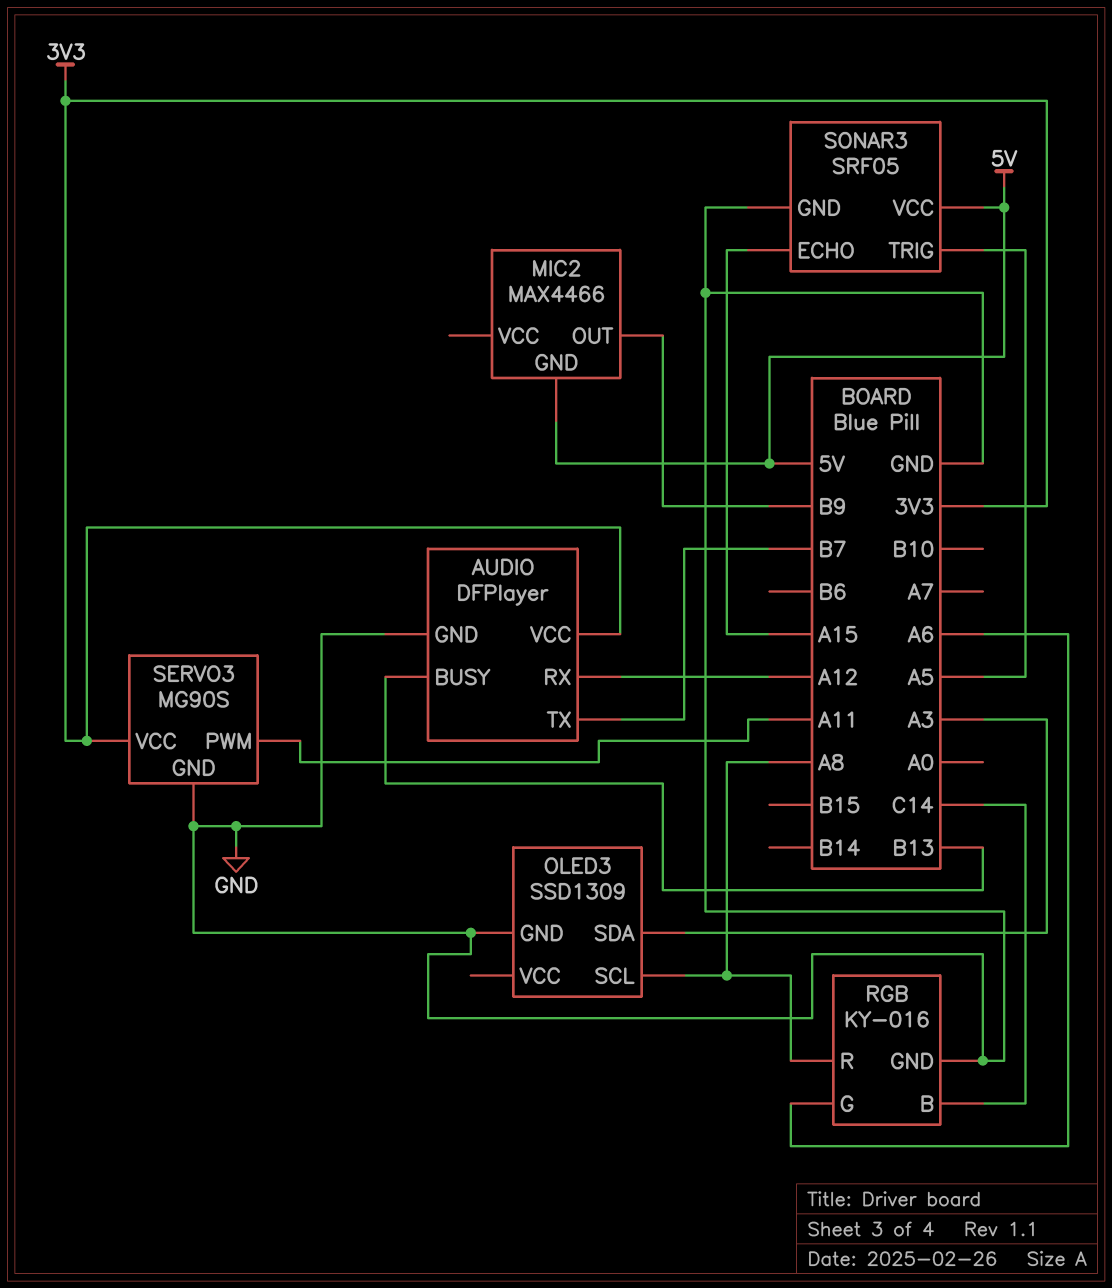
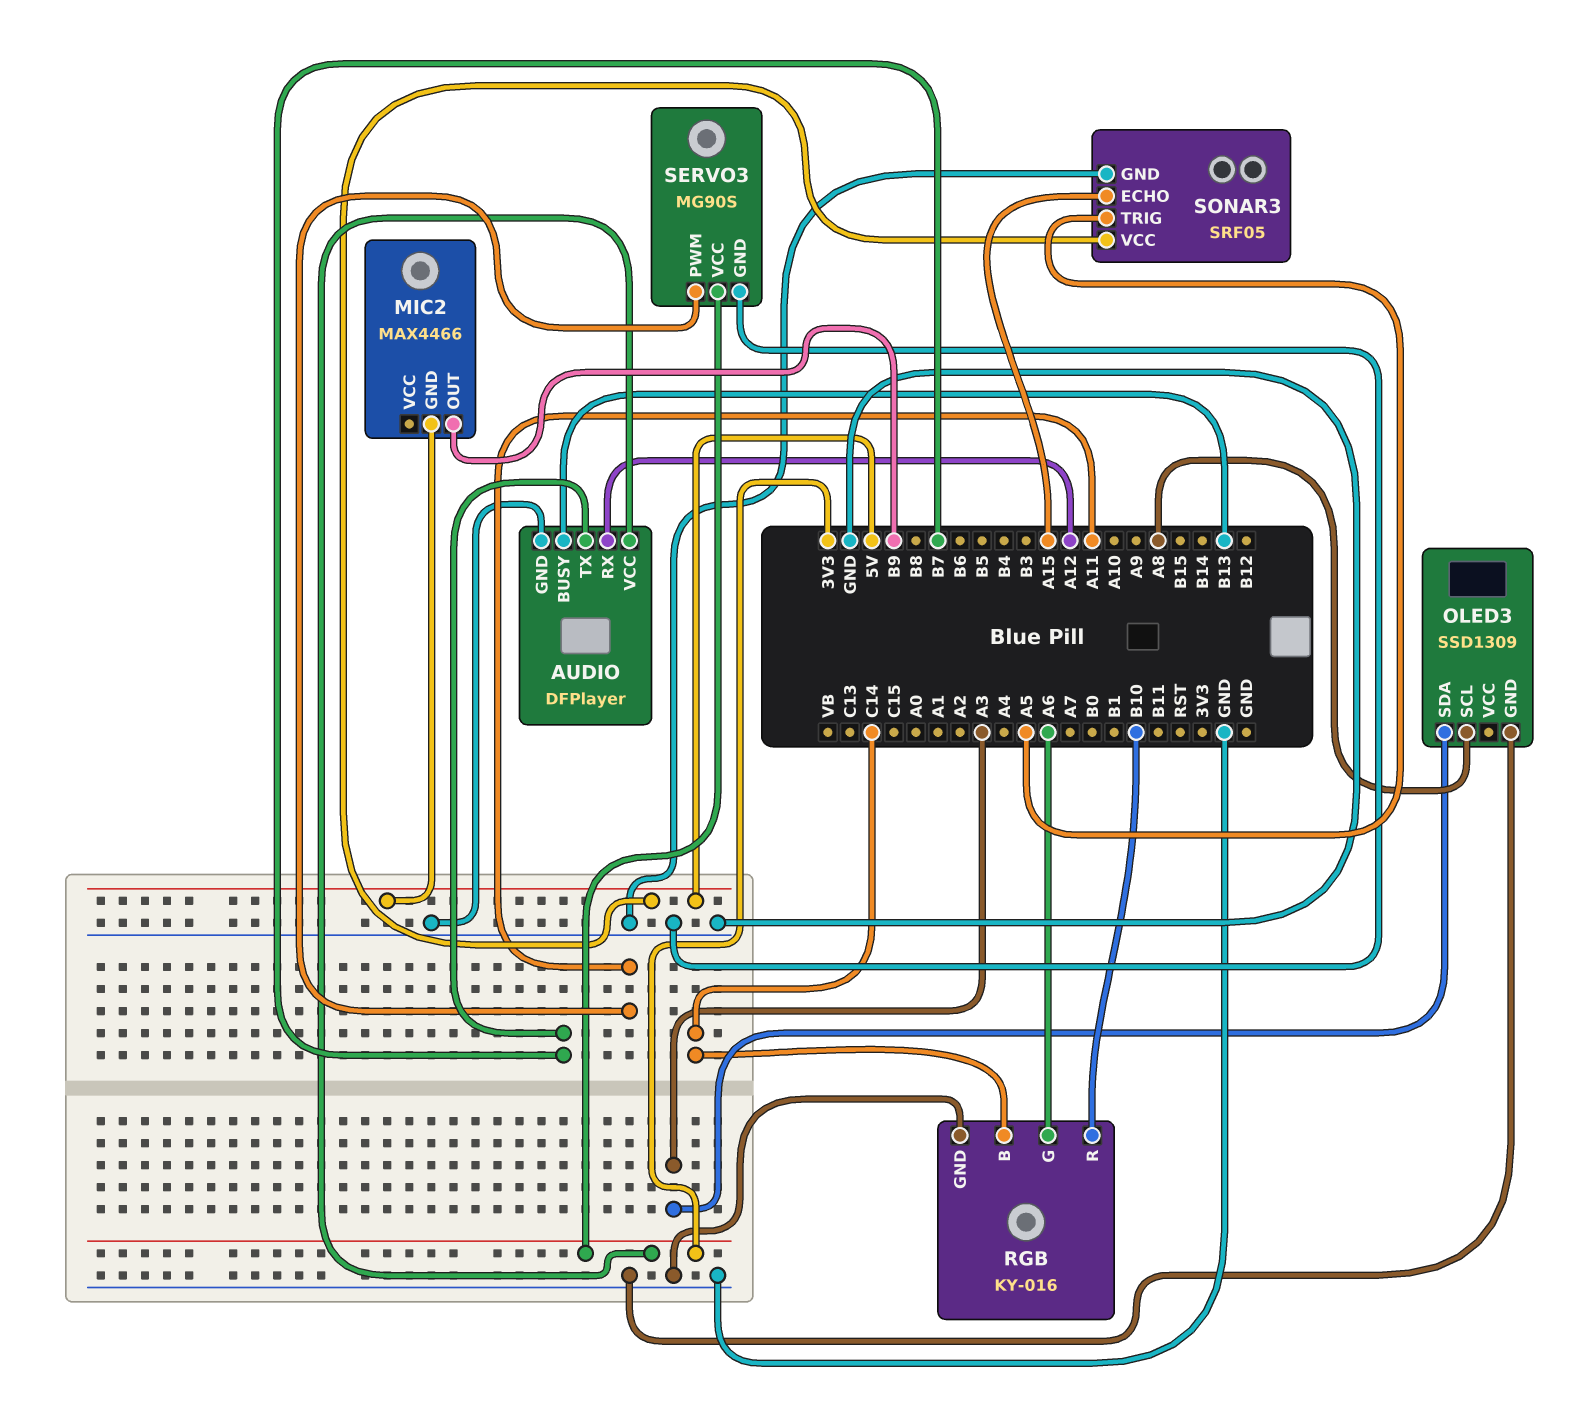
RGB pin R: A8 -> B10

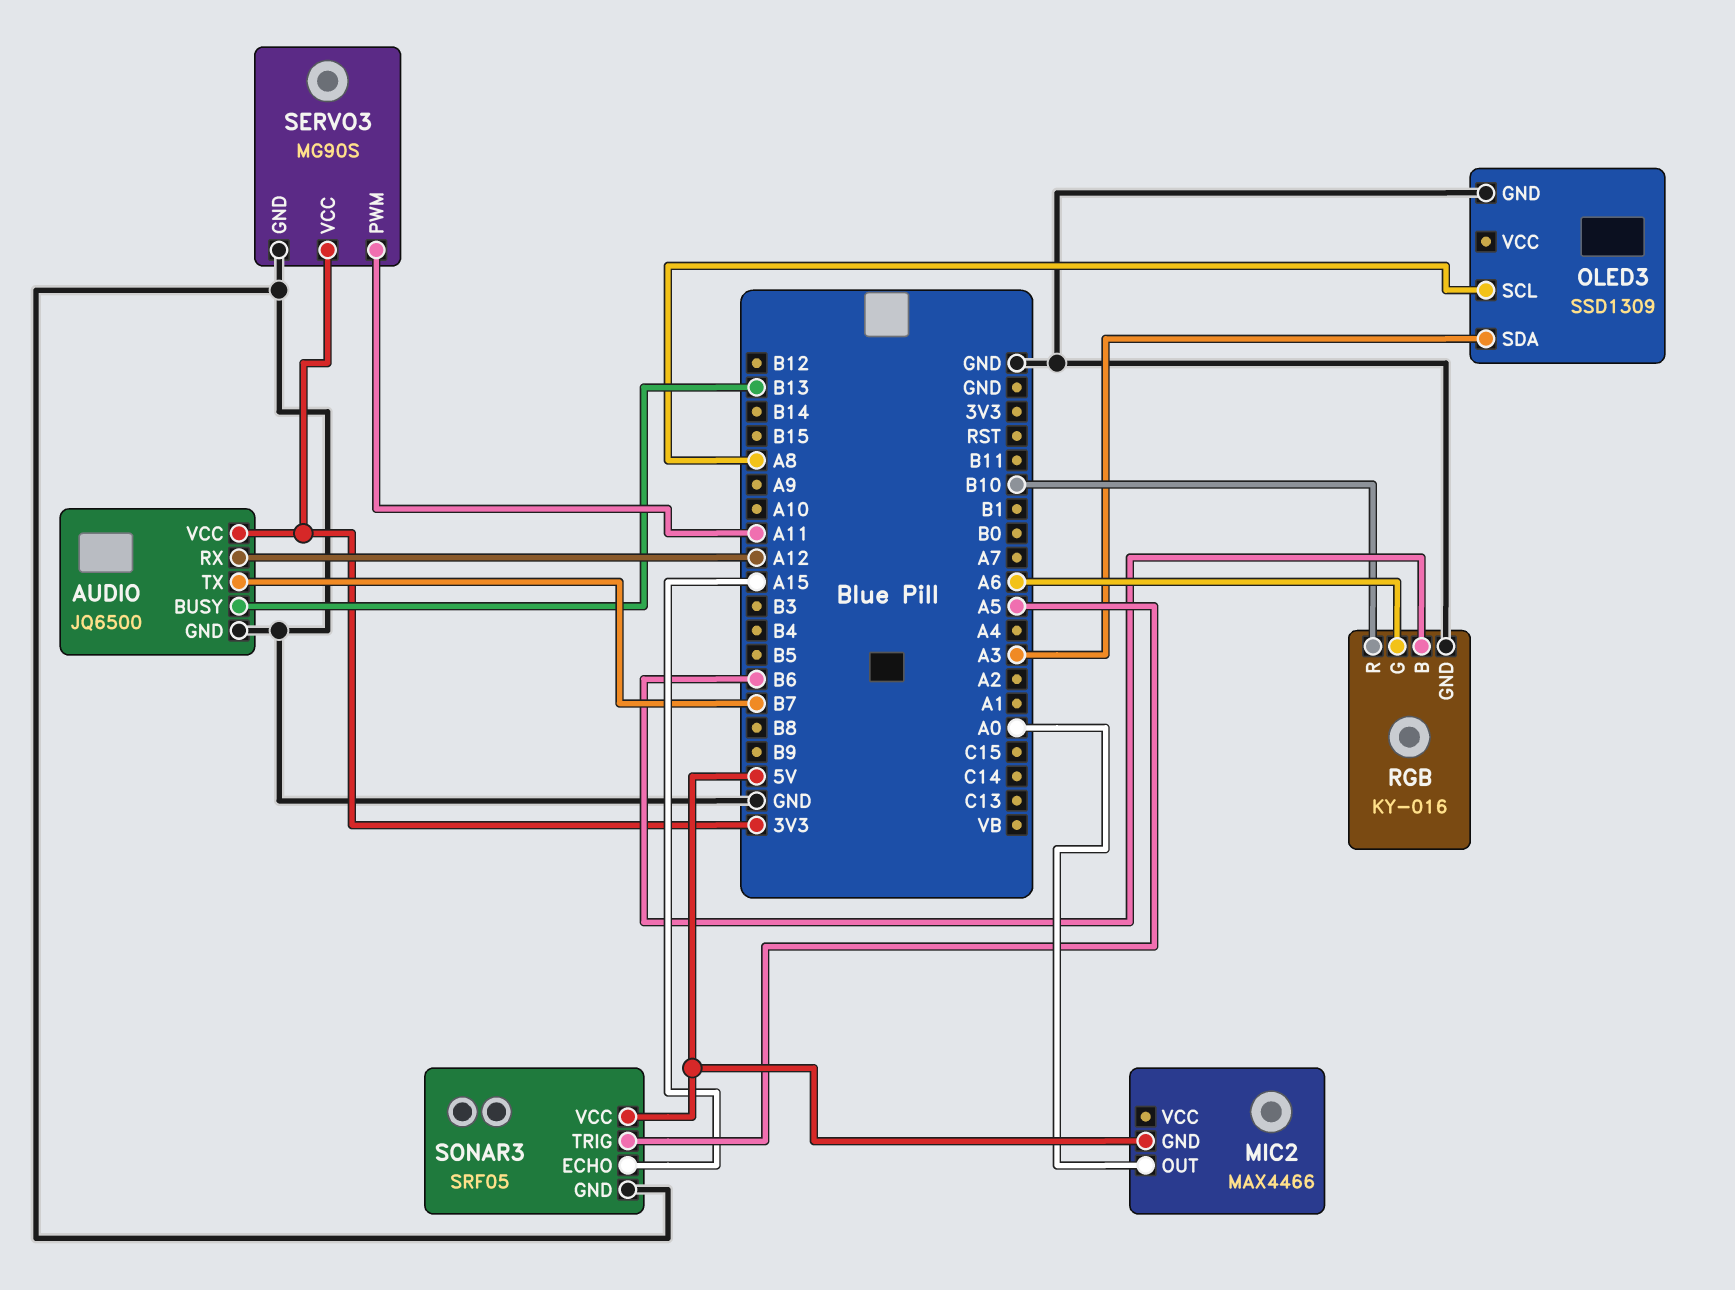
AUDIO: DFPlayer -> JQ6500
MIC2 pin OUT: B9 -> A0
RGB pin B: C14 -> B6

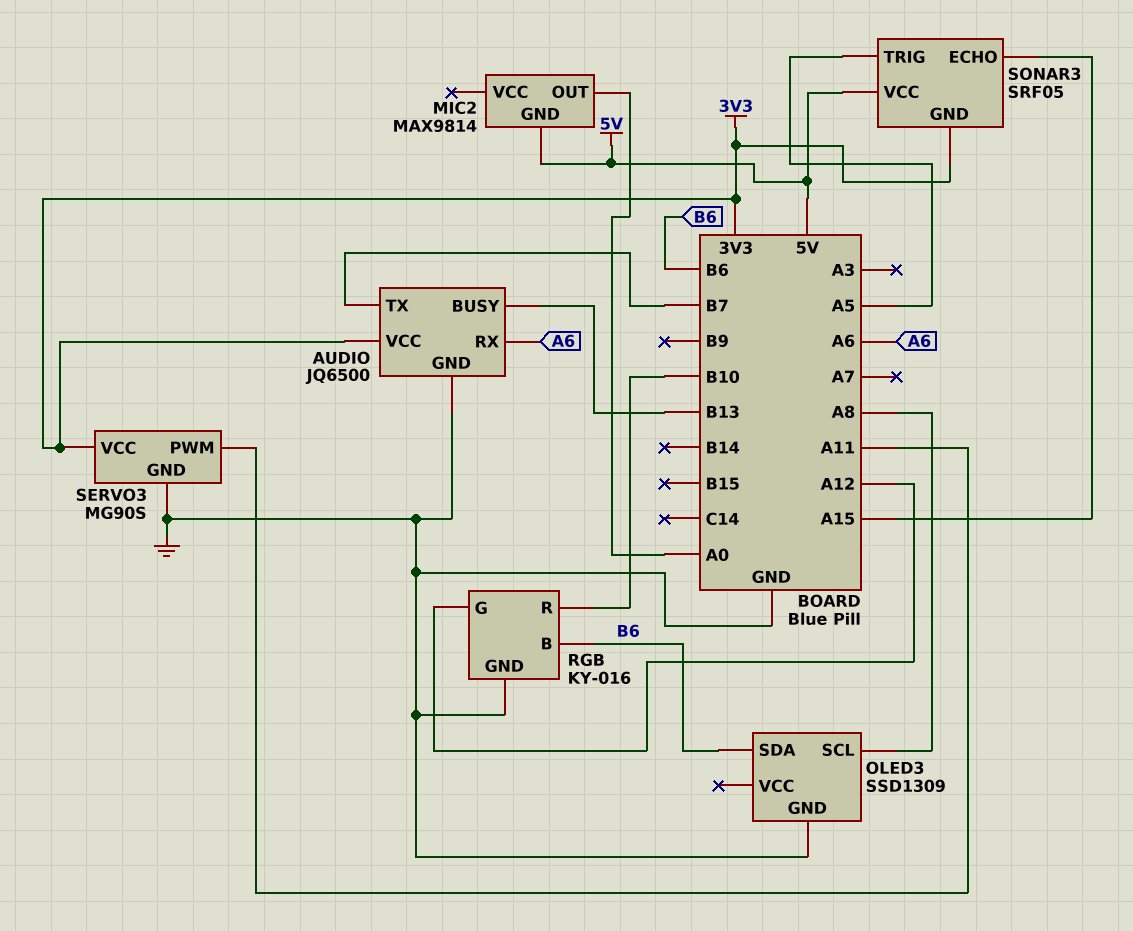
AUDIO pin RX: A12 -> A6
MIC2: MAX4466 -> MAX9814
OLED3 pin SDA: A3 -> B6
RGB pin G: A6 -> A12
SONAR3 pin GND: GND -> 3V3

